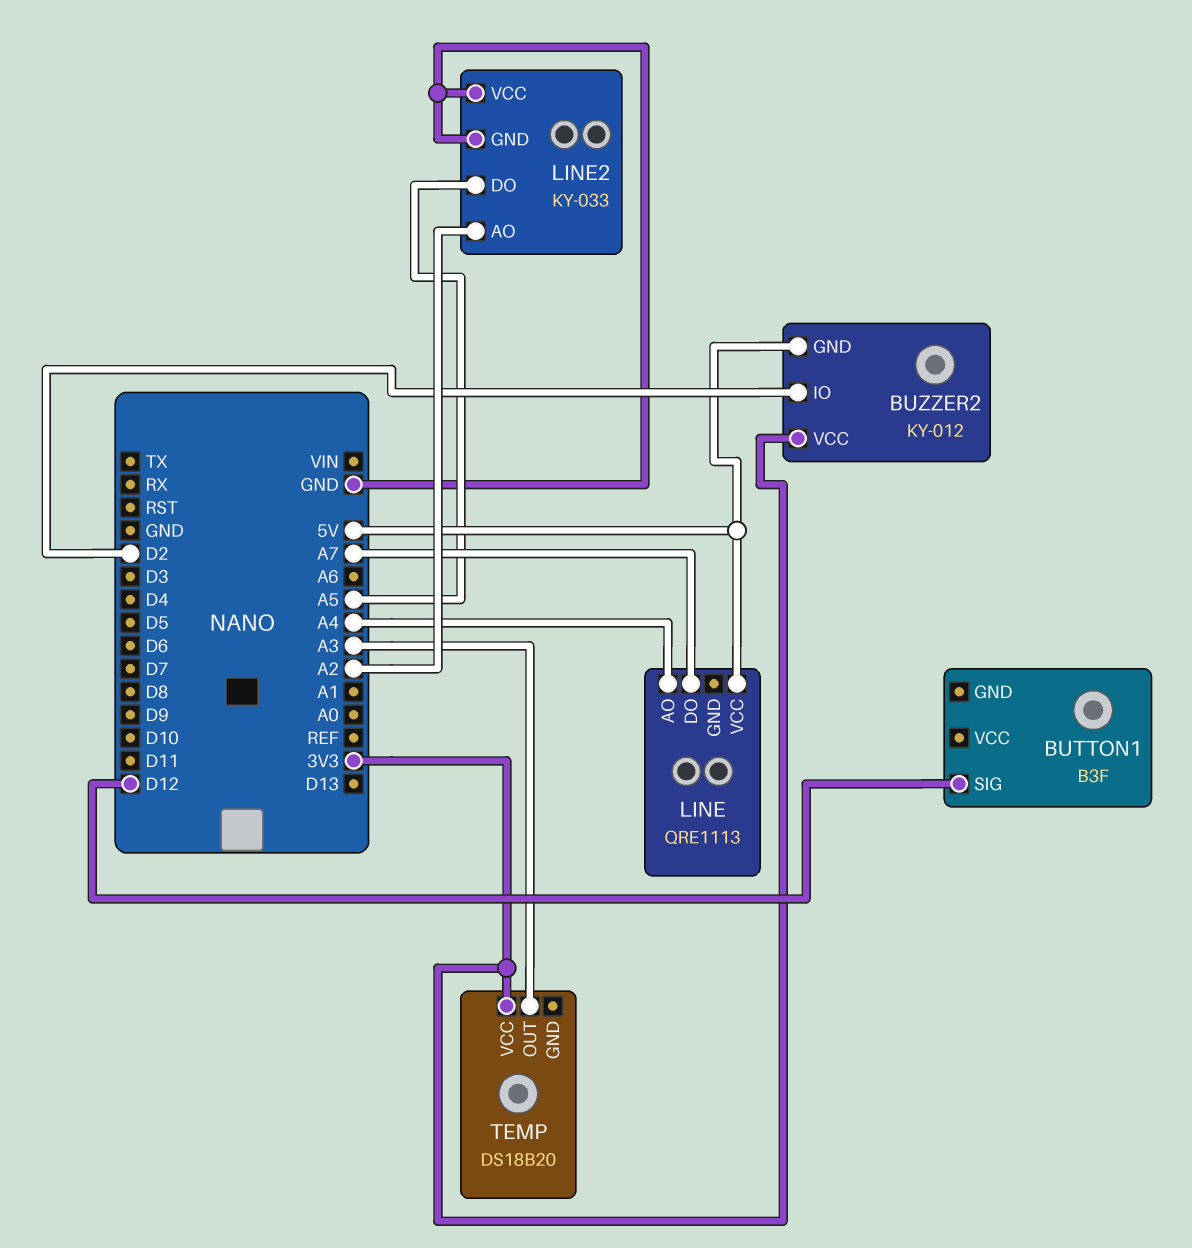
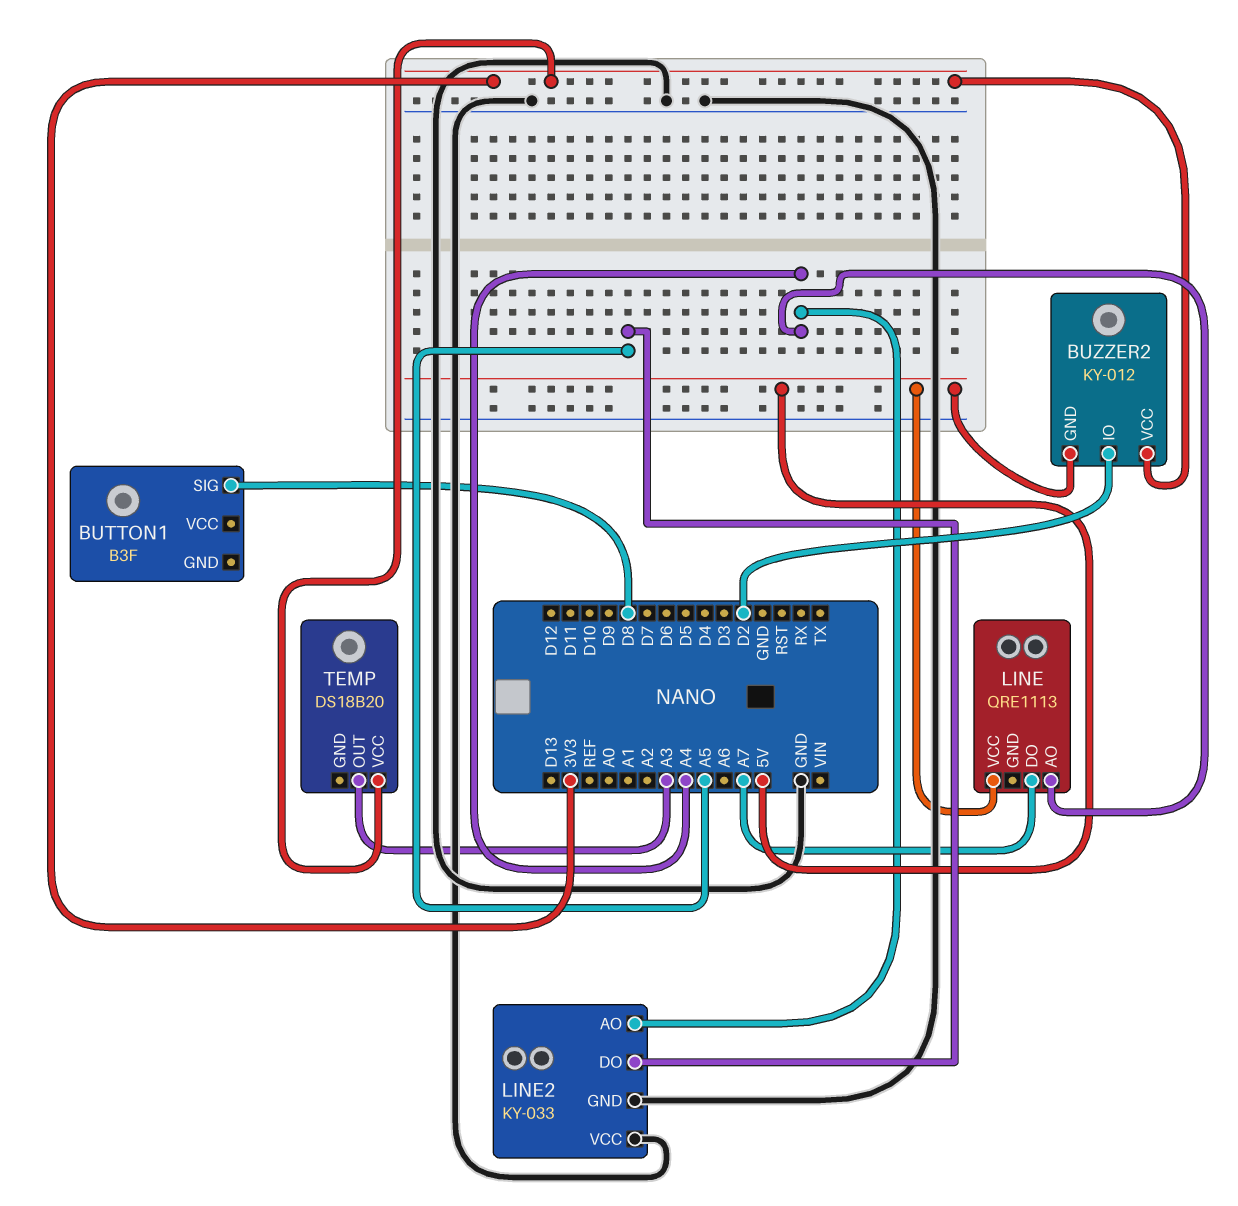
BUTTON1 pin SIG: D12 -> D8
LINE2 pin AO: A2 -> A4

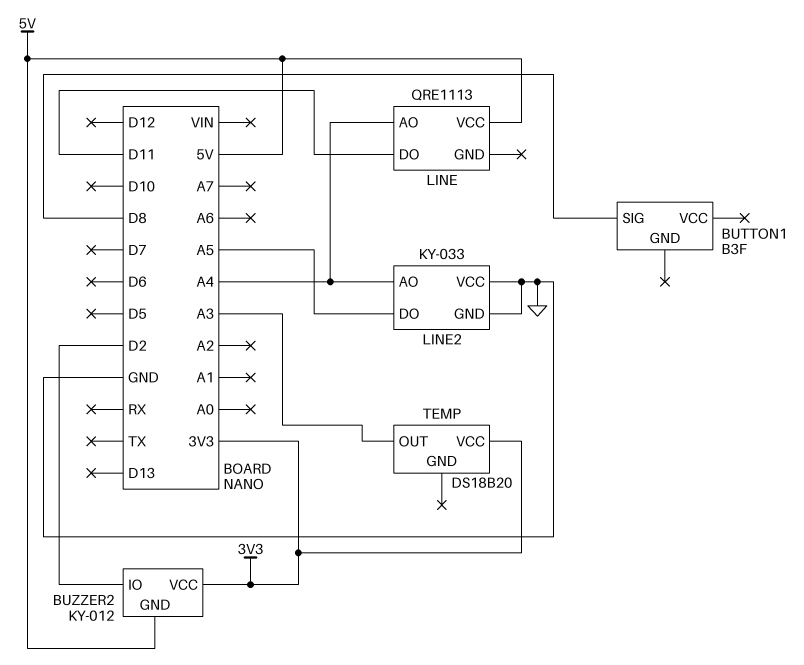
LINE pin DO: A7 -> D11

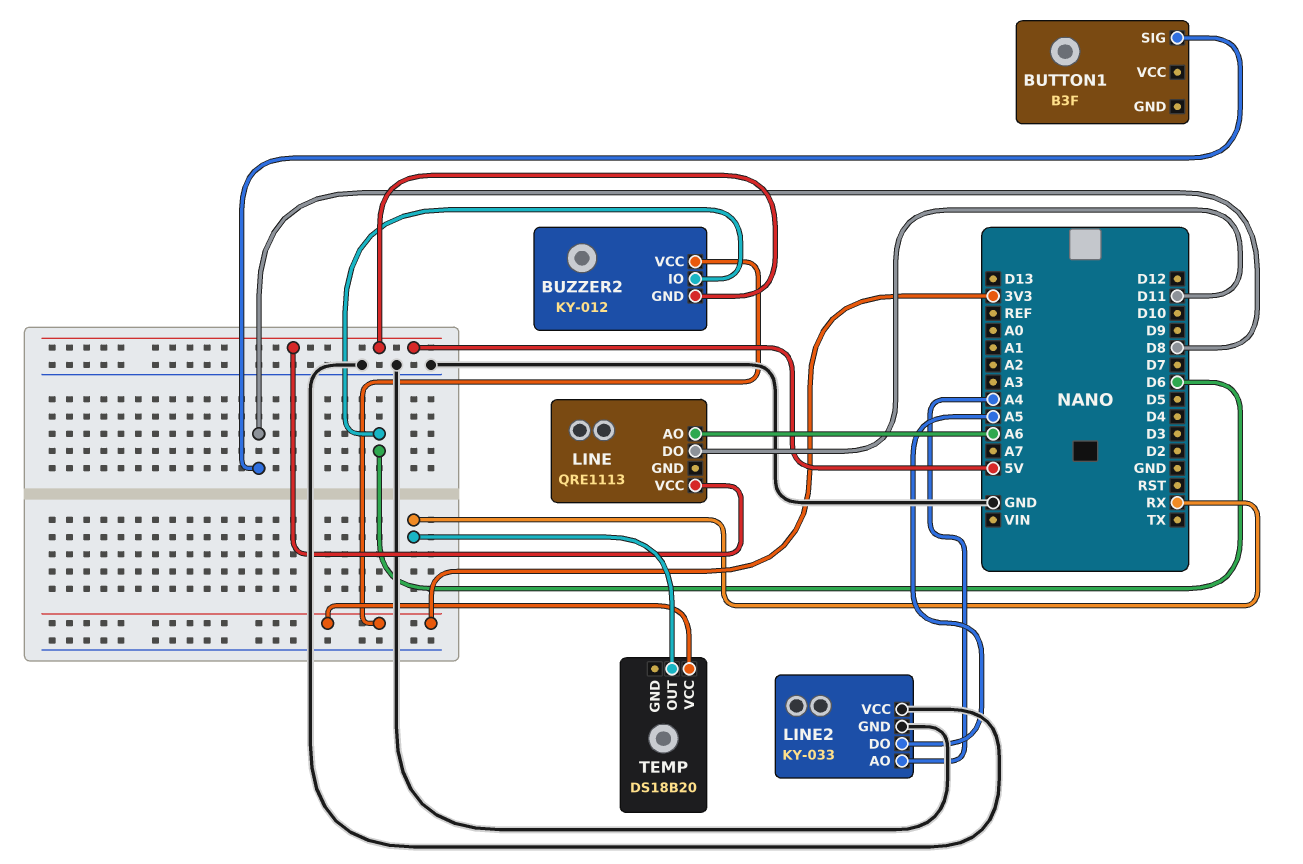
BUZZER2 pin IO: D2 -> D6
LINE pin AO: A4 -> A6
TEMP pin OUT: A3 -> RX

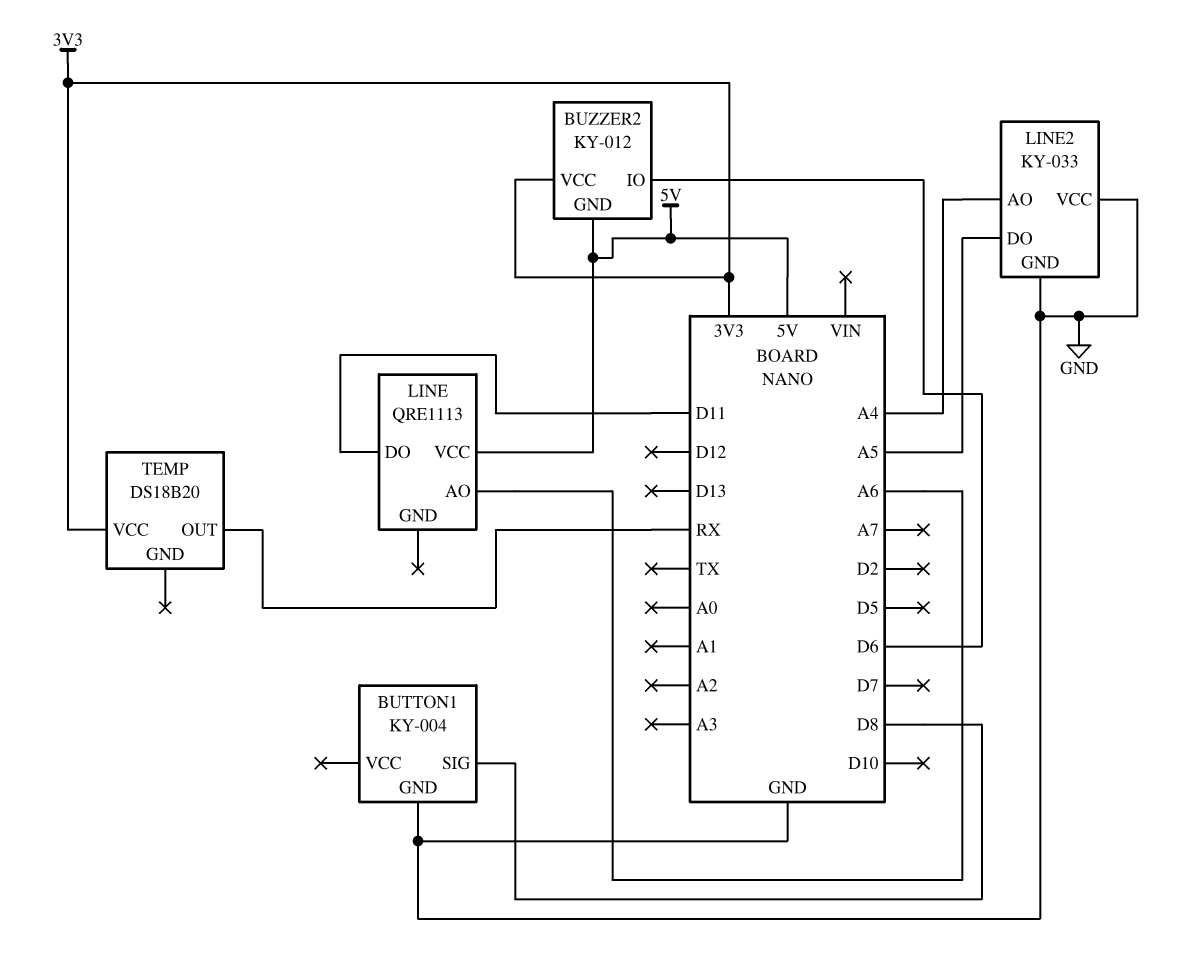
BUTTON1: B3F -> KY-004
BUTTON1 pin GND: none -> GND

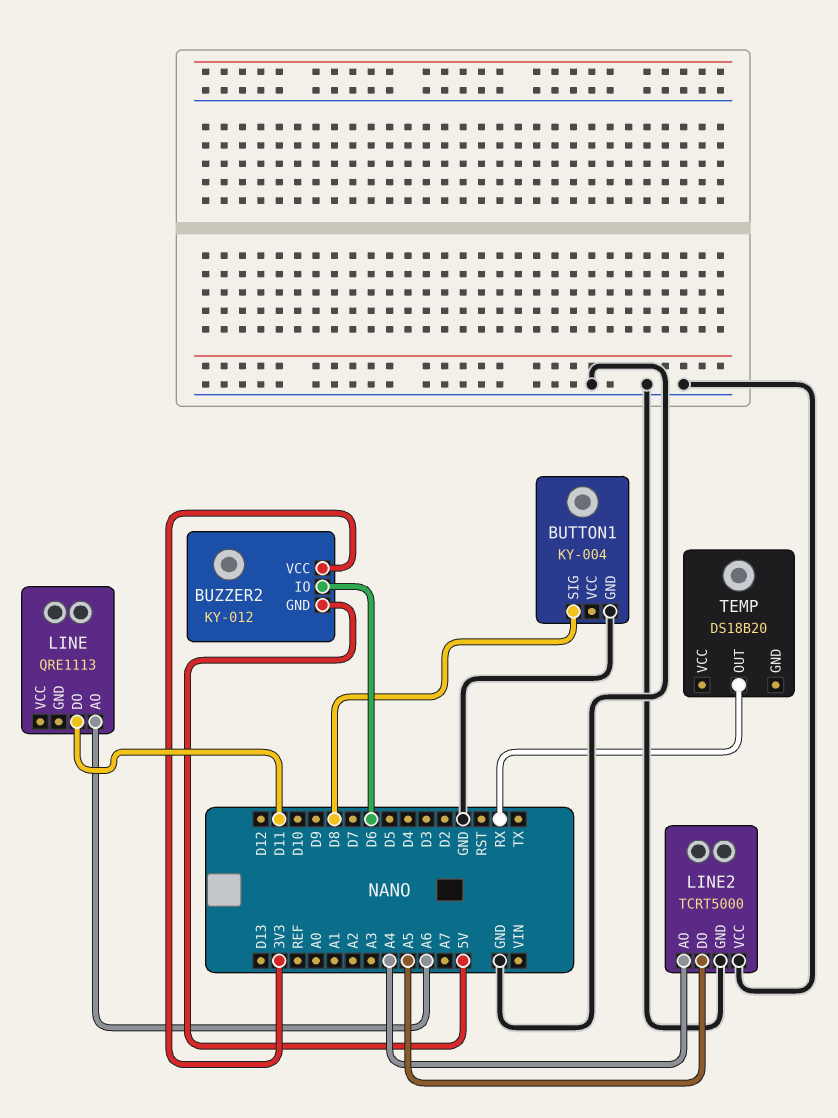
LINE pin VCC: 5V -> none
LINE2: KY-033 -> TCRT5000
TEMP pin VCC: 3V3 -> none

